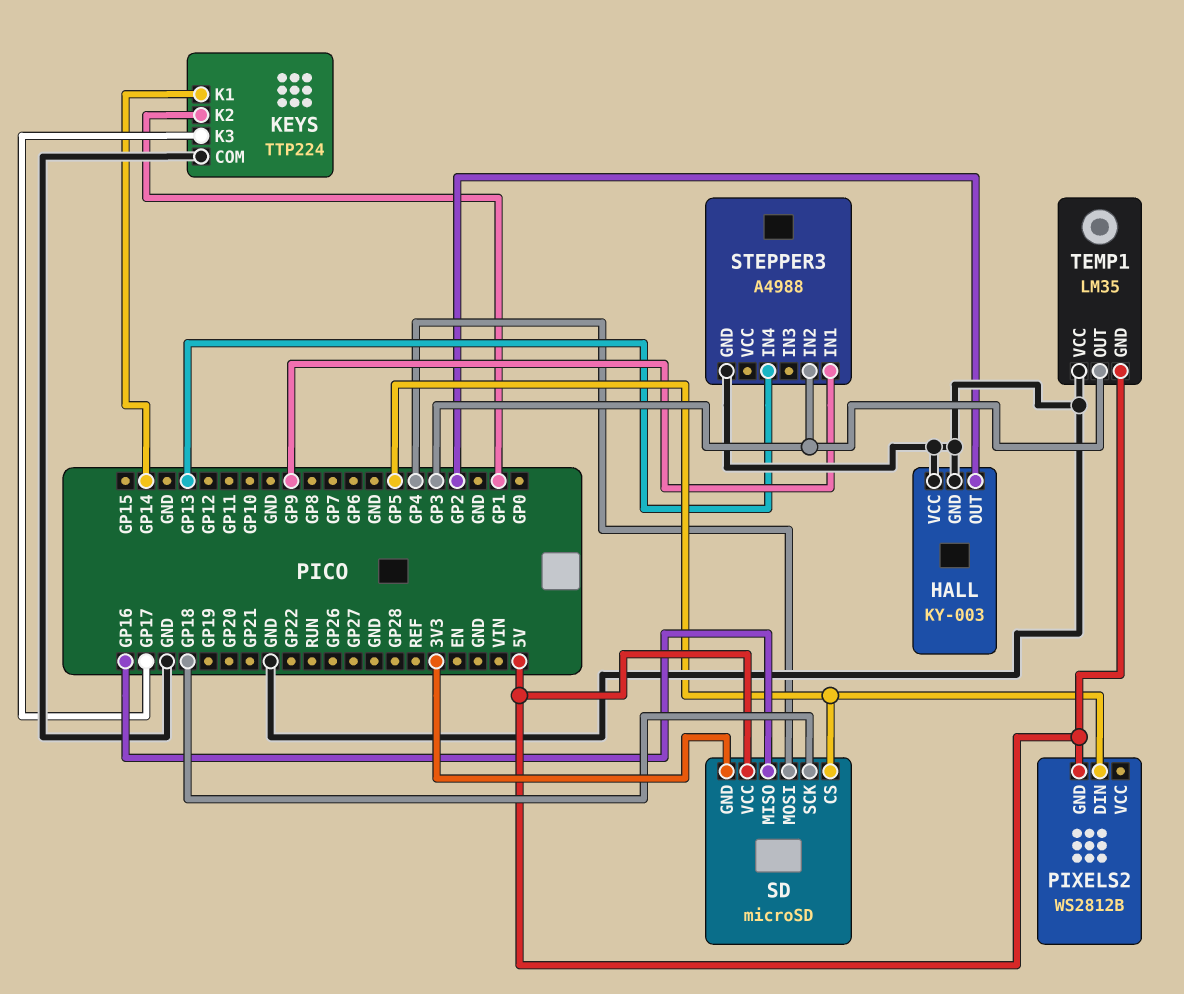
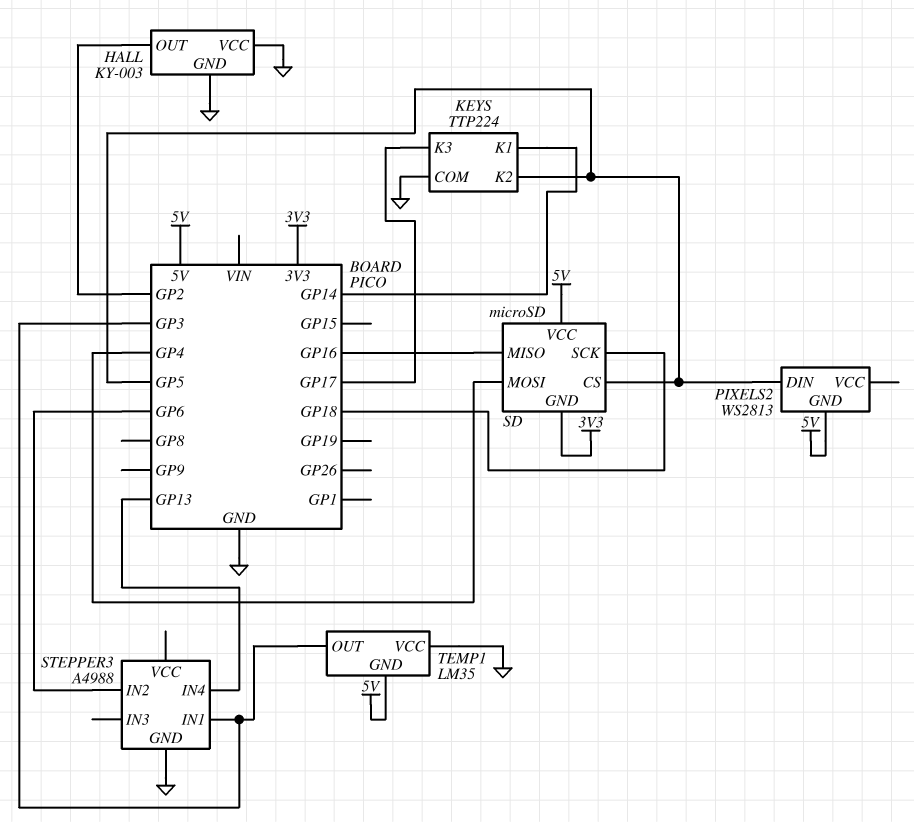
KEYS pin K2: GP1 -> GP5
PIXELS2: WS2812B -> WS2813
STEPPER3 pin IN1: GP9 -> GP3
STEPPER3 pin IN2: GP3 -> GP6

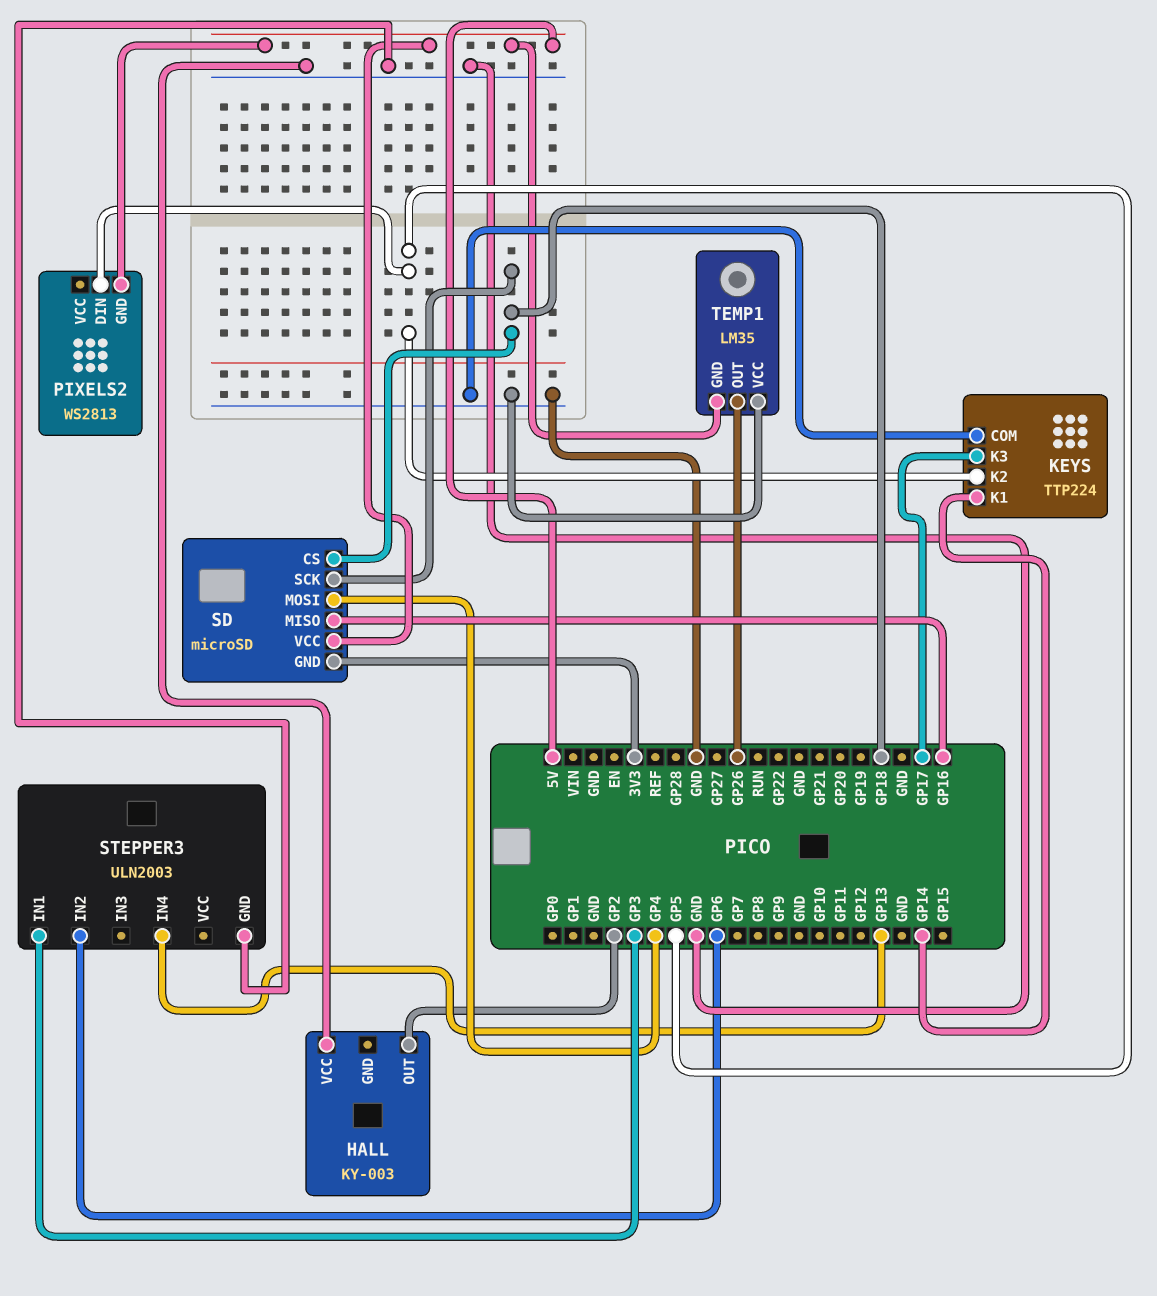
HALL pin GND: GND -> none
SD pin CS: GP5 -> GP18
STEPPER3: A4988 -> ULN2003
TEMP1 pin OUT: GP3 -> GP26

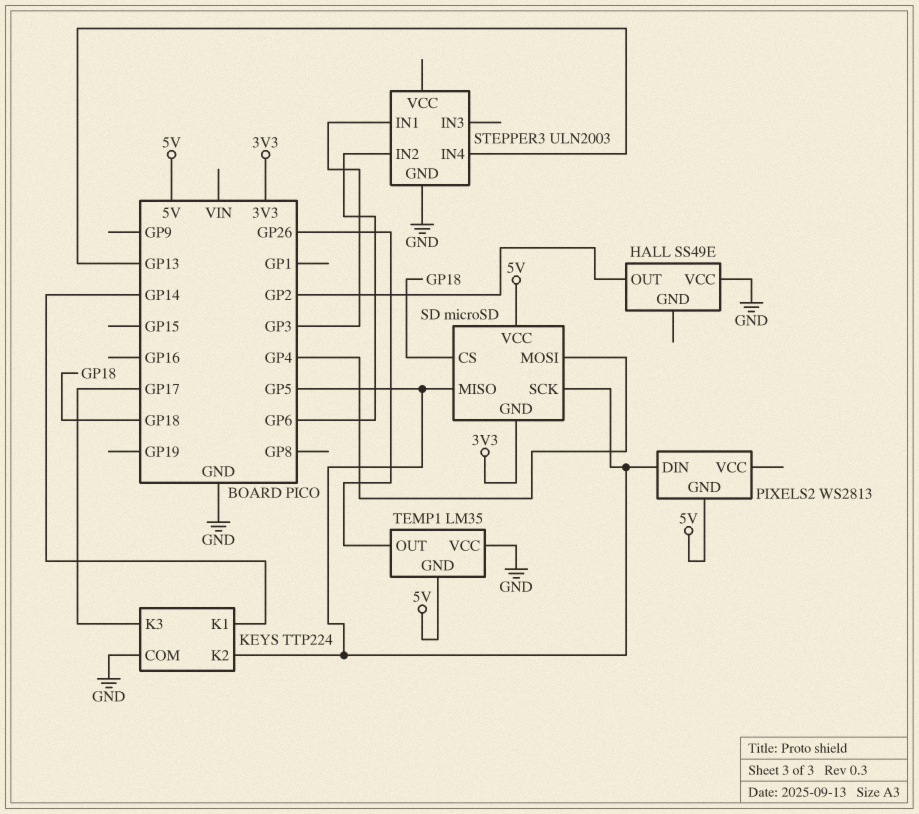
HALL: KY-003 -> SS49E
SD pin MISO: GP16 -> GP5
SD pin SCK: GP18 -> GP5

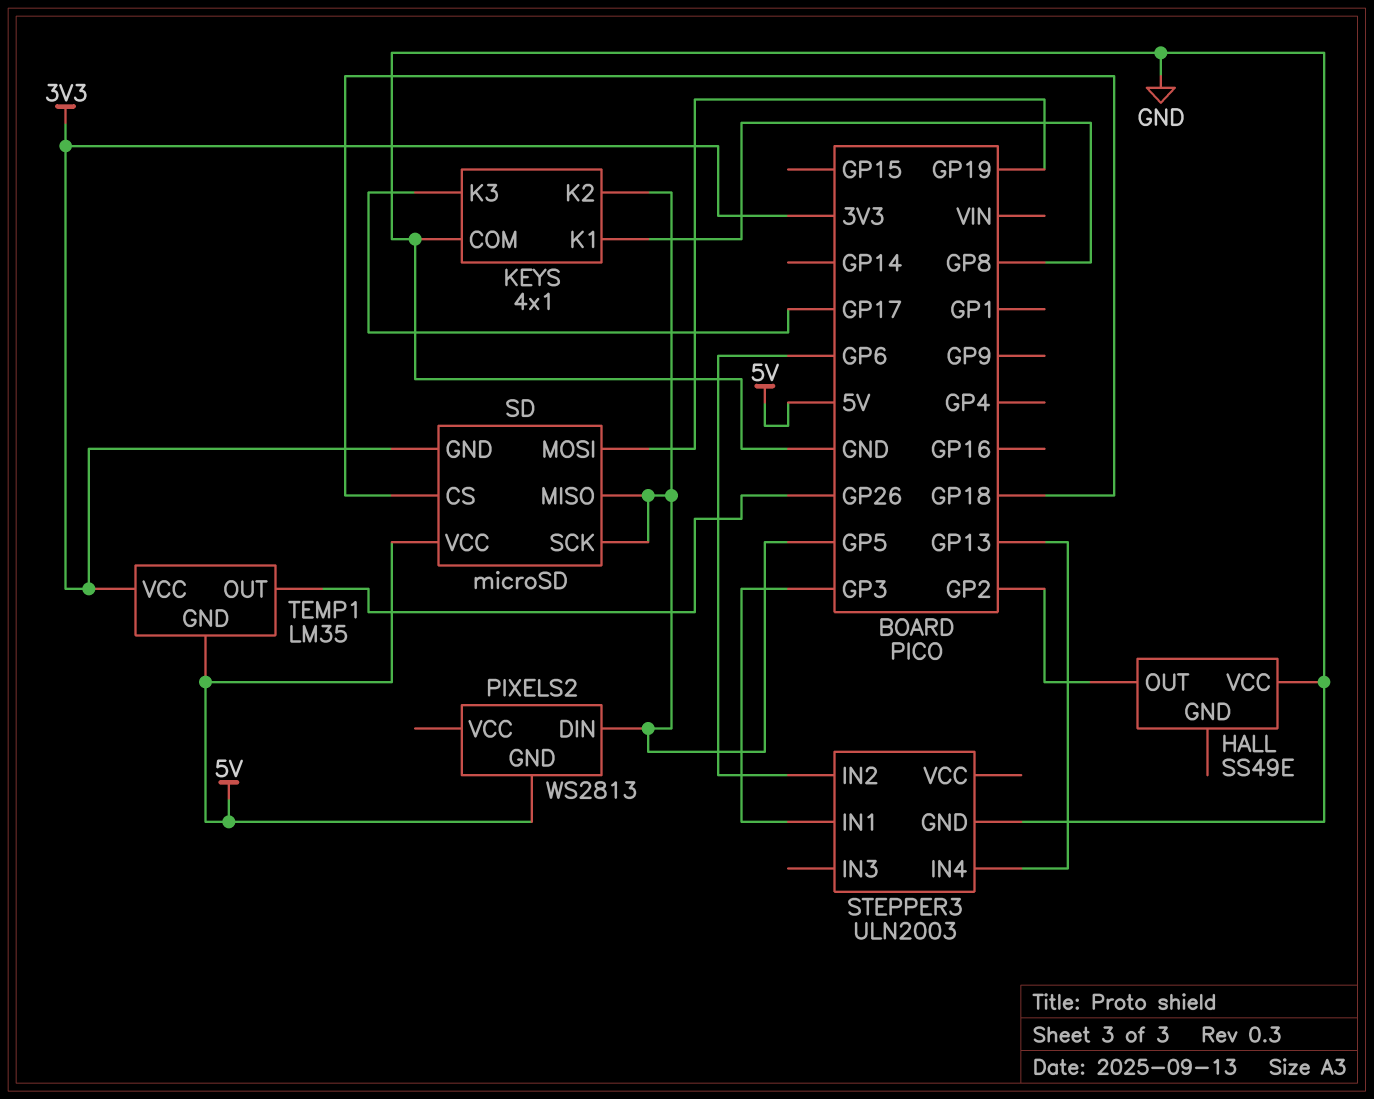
KEYS: TTP224 -> 4x1
KEYS pin K1: GP14 -> GP8
SD pin MOSI: GP4 -> GP19
TEMP1 pin VCC: GND -> 3V3

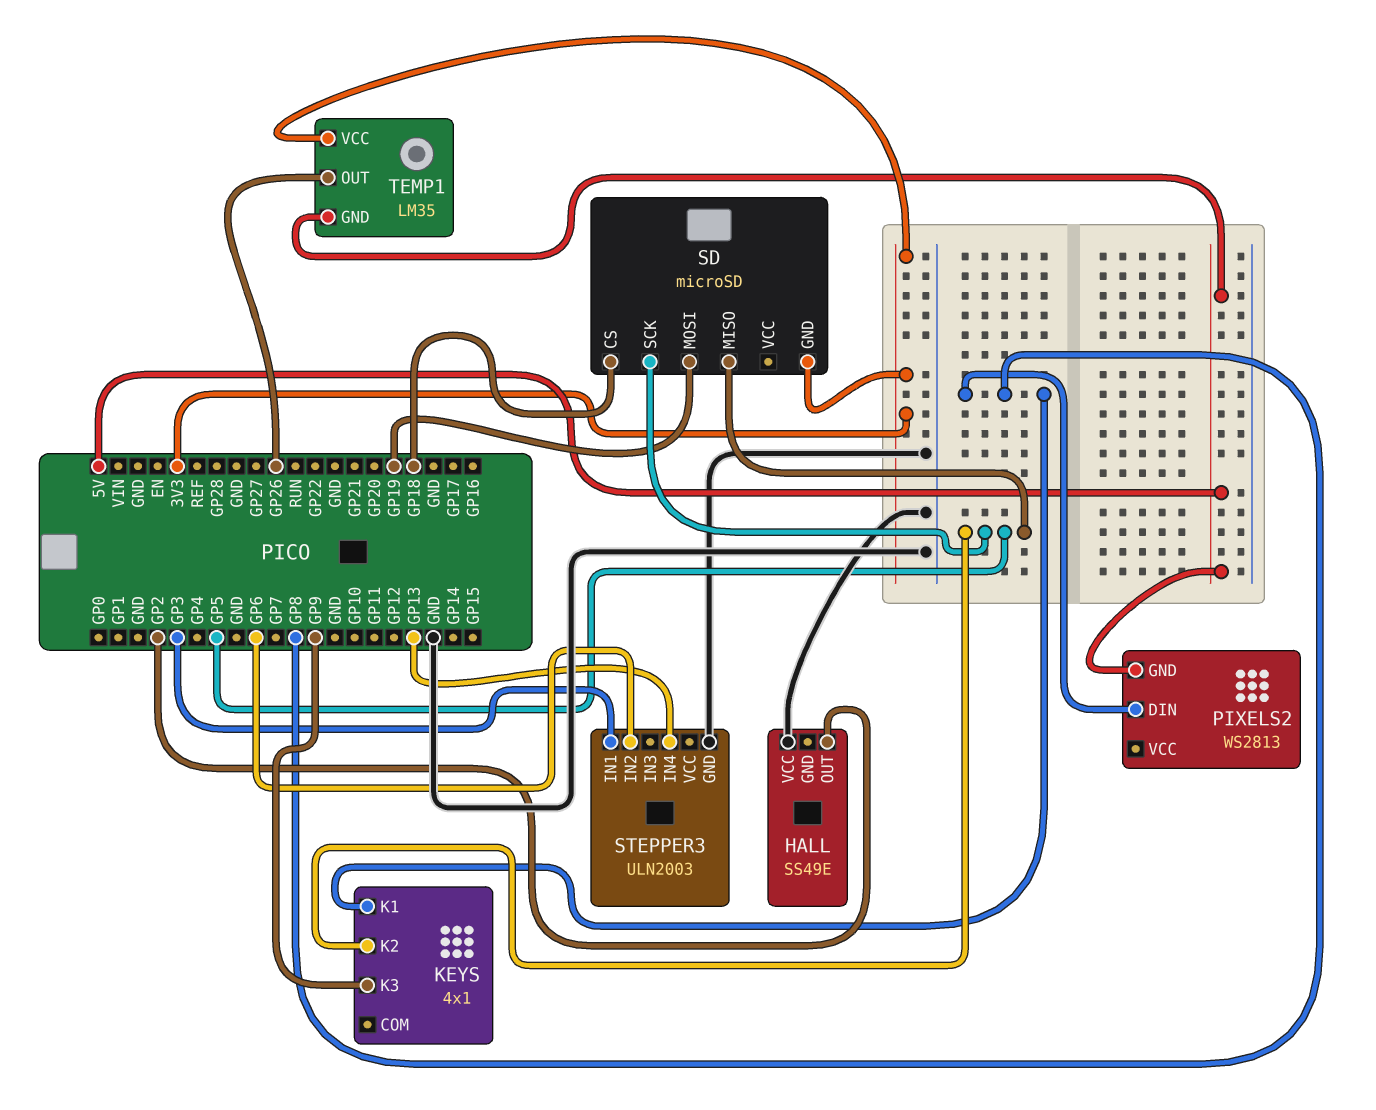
KEYS pin COM: GND -> none
KEYS pin K3: GP17 -> GP9
PIXELS2 pin DIN: GP5 -> GP8
SD pin VCC: 5V -> none

